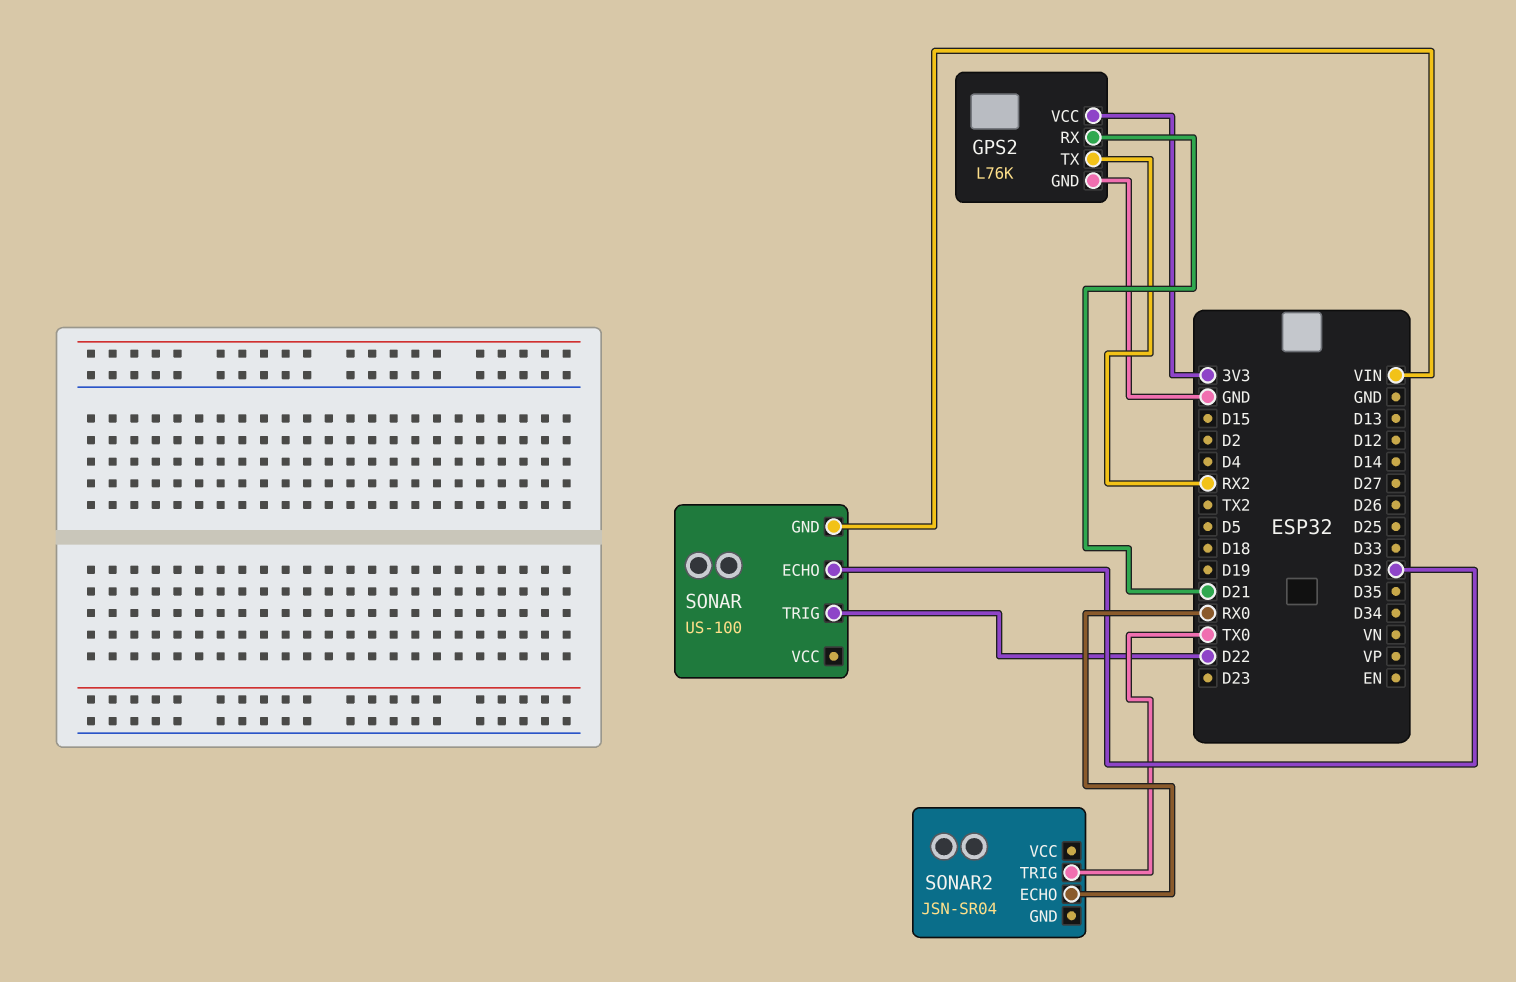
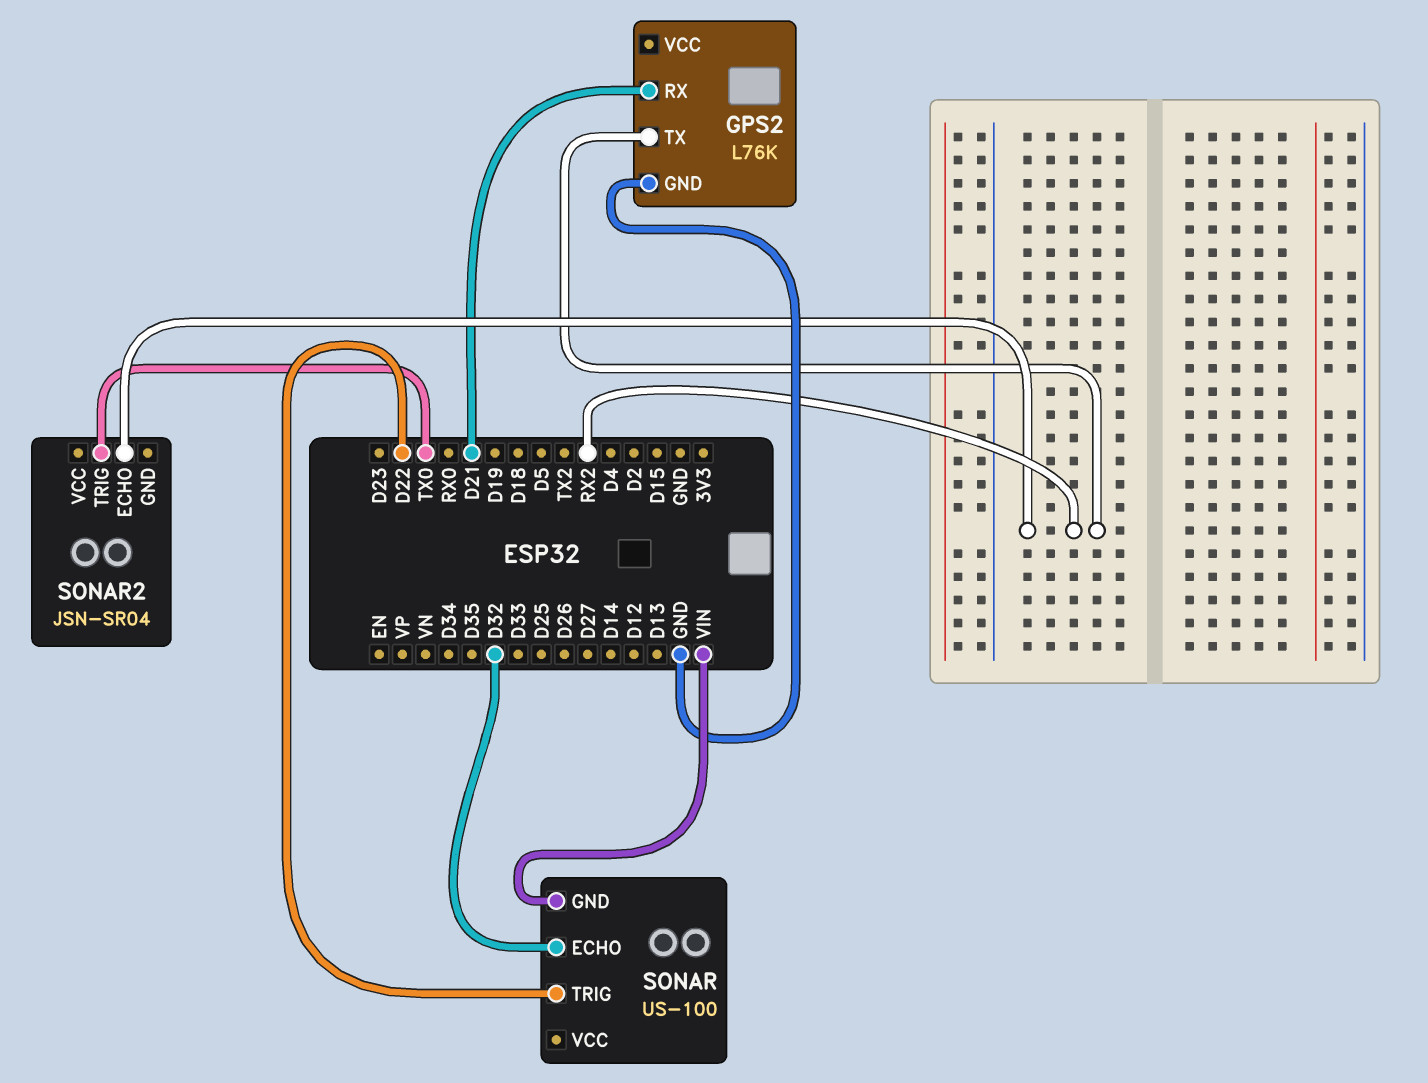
GPS2 pin VCC: 3V3 -> none
SONAR2 pin ECHO: RX0 -> RX2

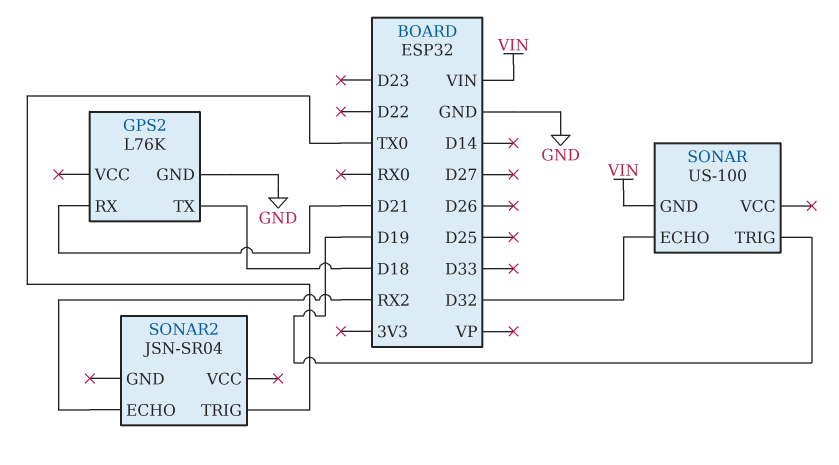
GPS2 pin TX: RX2 -> D18
SONAR pin TRIG: D22 -> D19

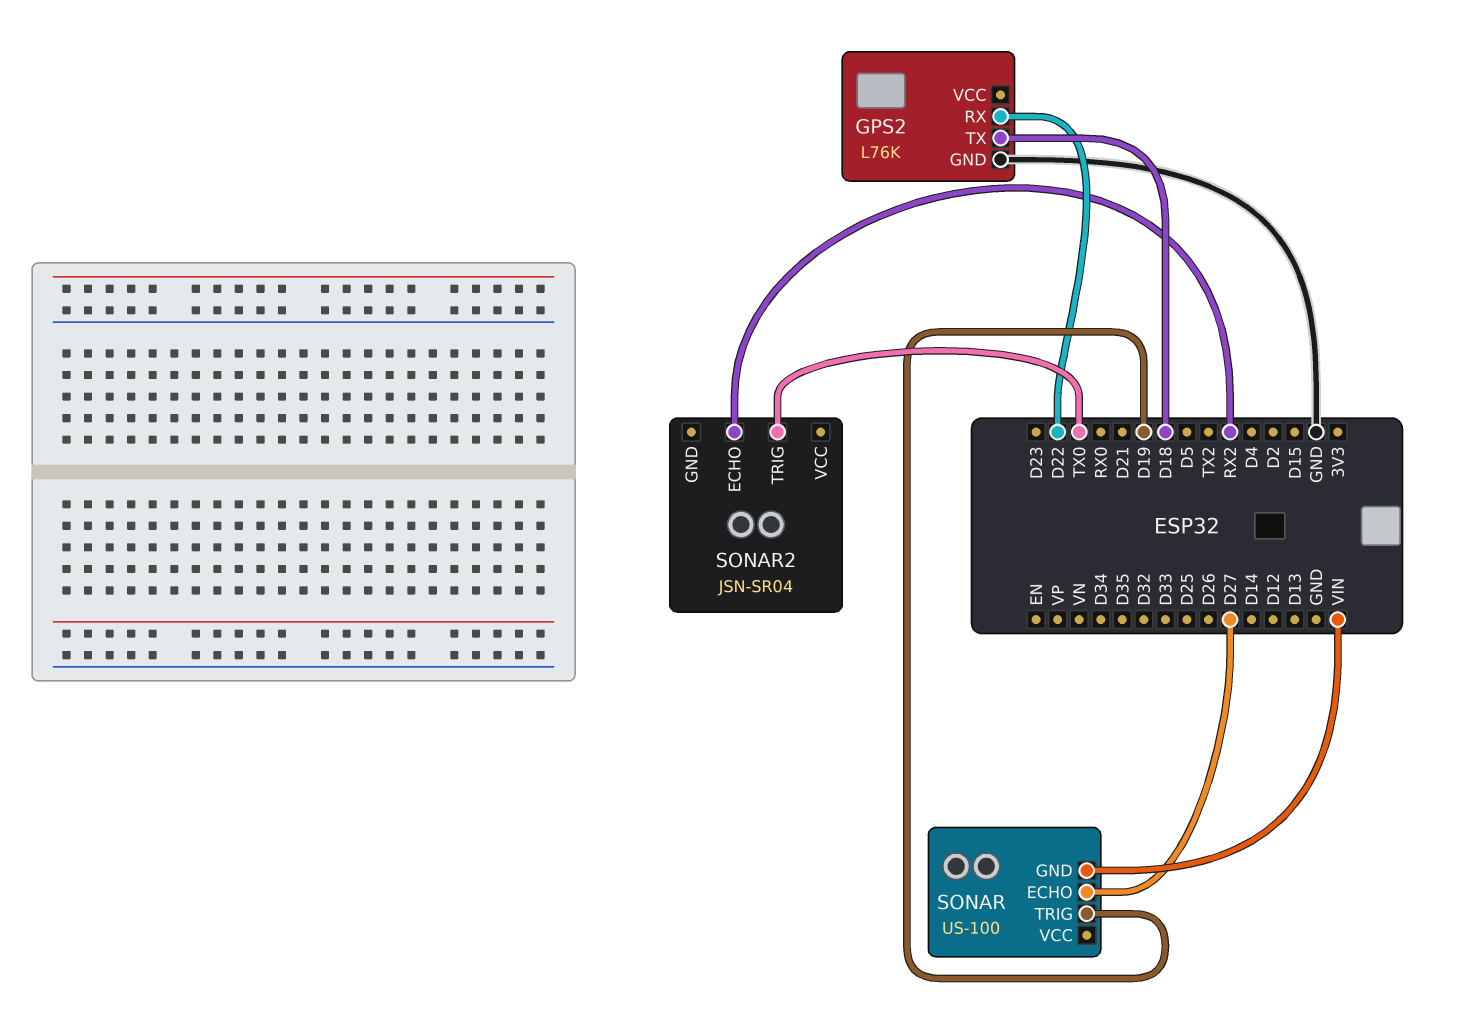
GPS2 pin RX: D21 -> D22
SONAR pin ECHO: D32 -> D27

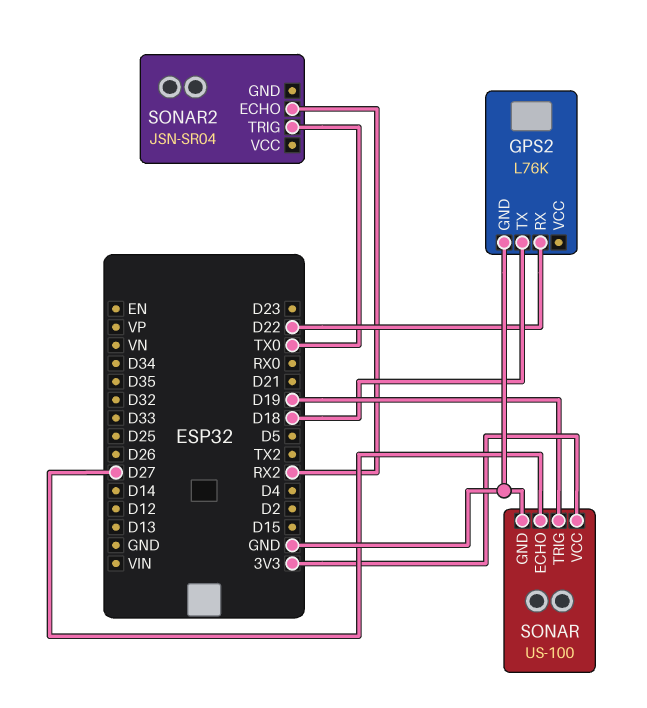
SONAR pin GND: VIN -> GND
SONAR pin VCC: none -> 3V3

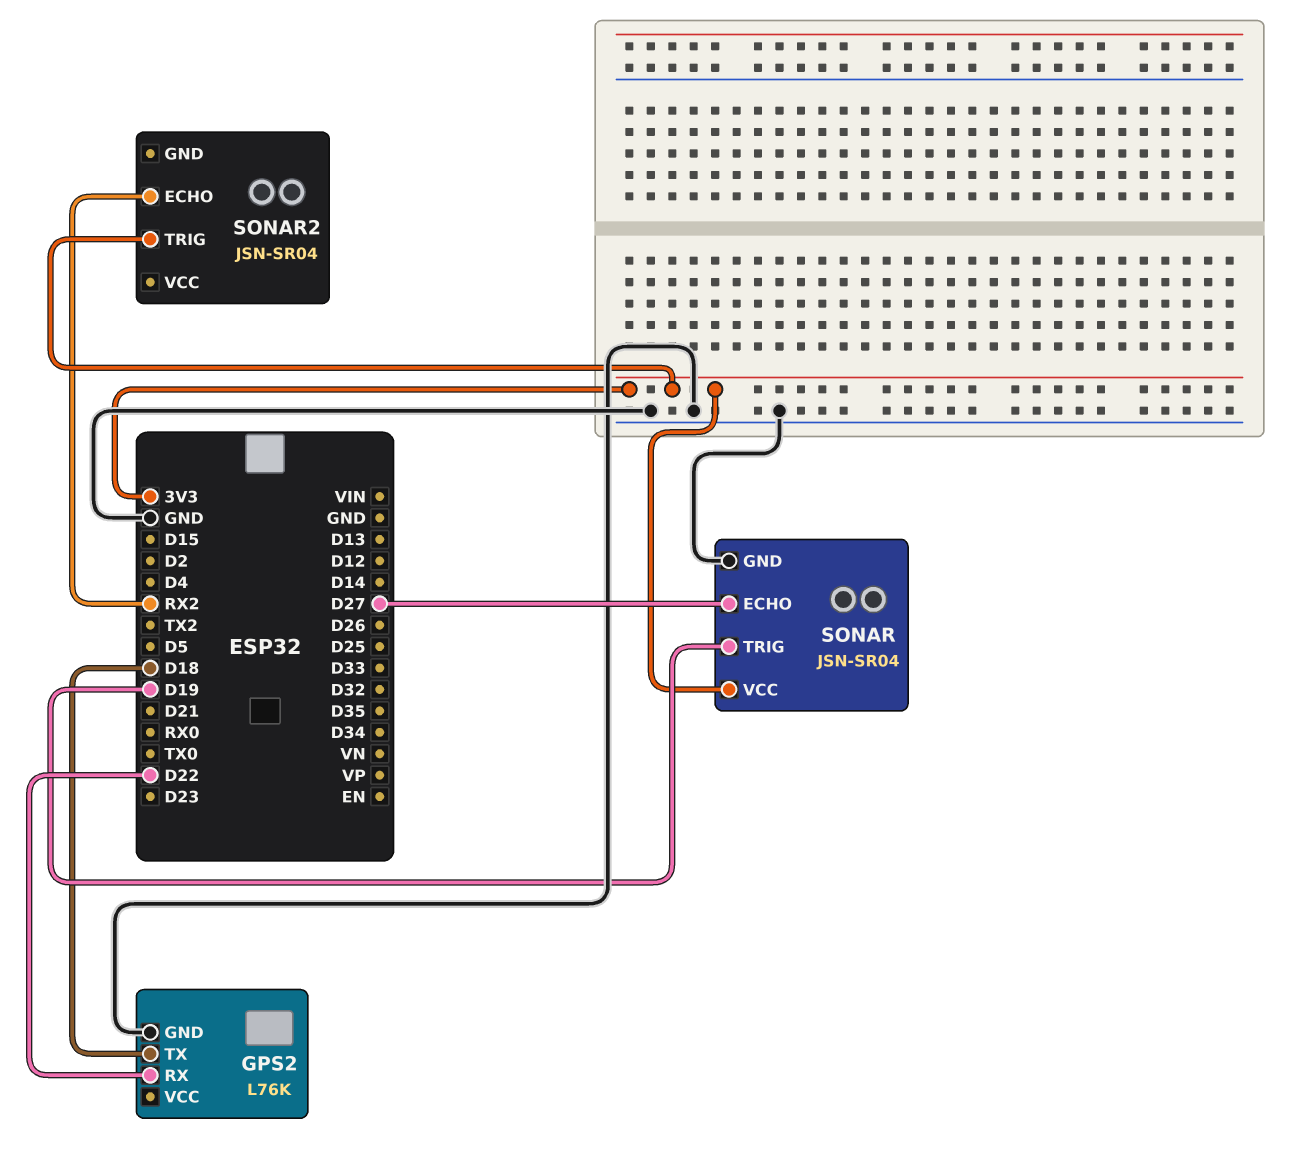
SONAR: US-100 -> JSN-SR04
SONAR2 pin TRIG: TX0 -> 3V3

